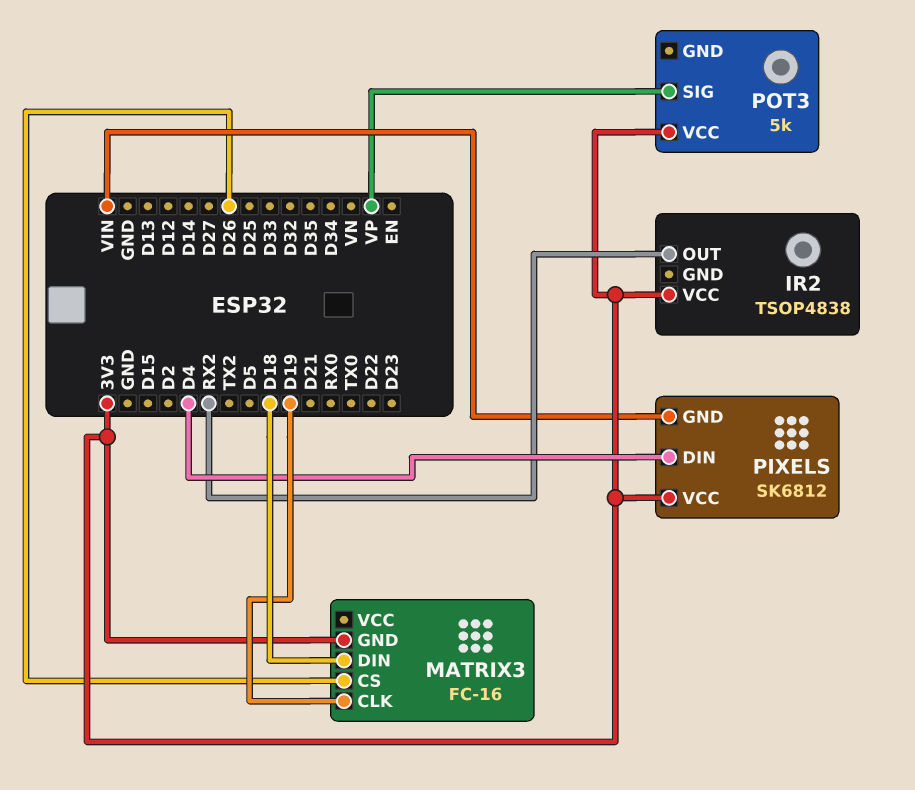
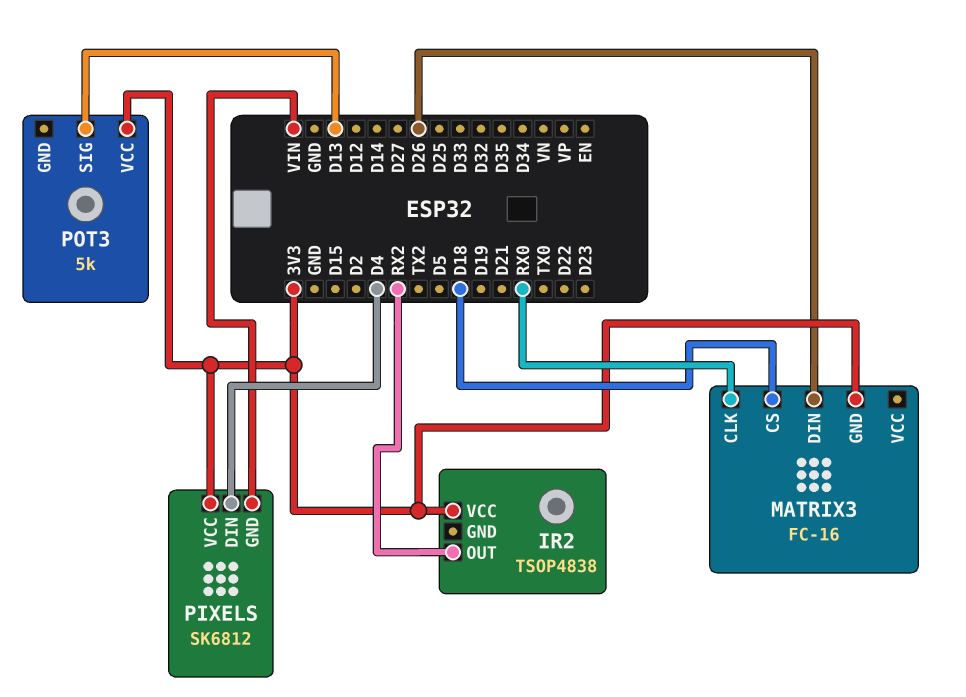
MATRIX3 pin CLK: D19 -> RX0
MATRIX3 pin CS: D26 -> D18
MATRIX3 pin DIN: D18 -> D26
POT3 pin SIG: VP -> D13

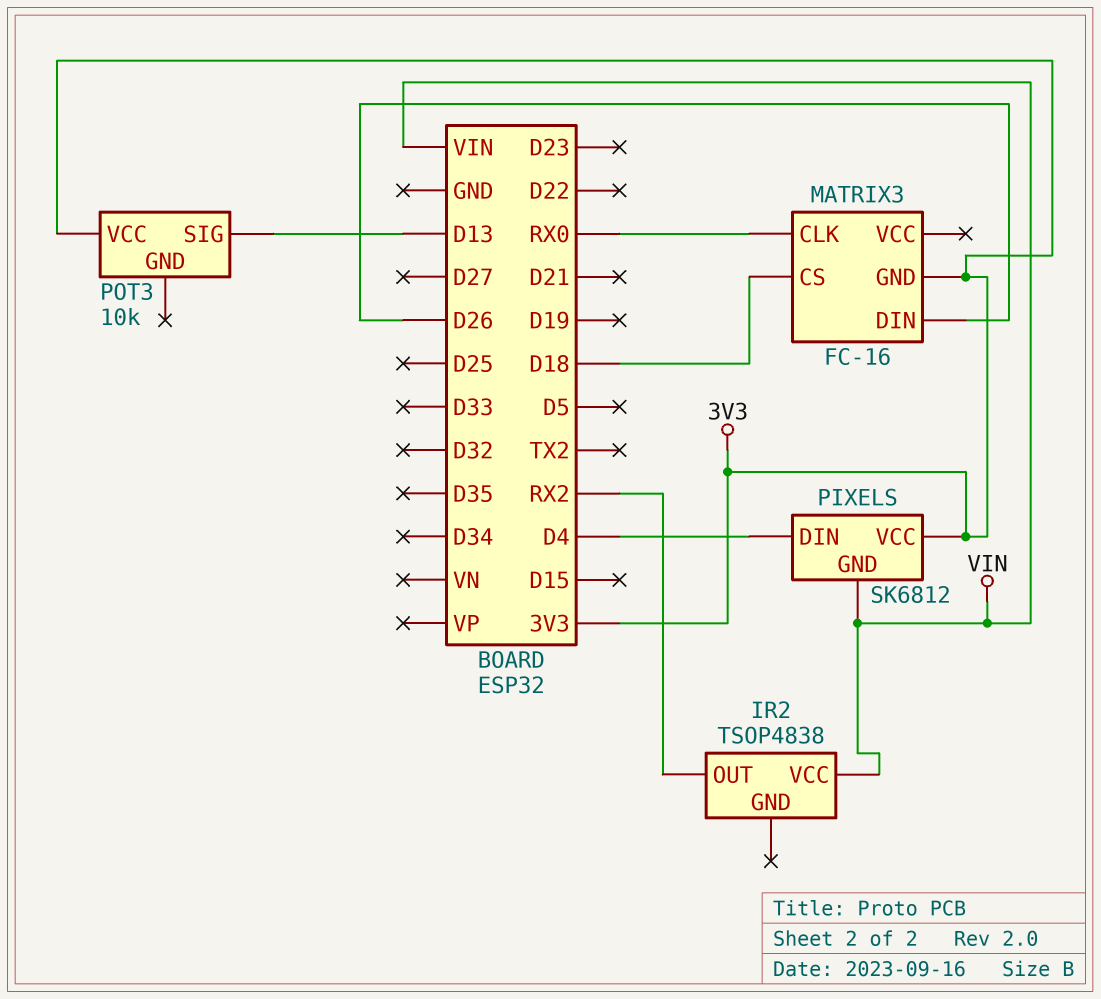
IR2 pin VCC: 3V3 -> VIN
POT3: 5k -> 10k

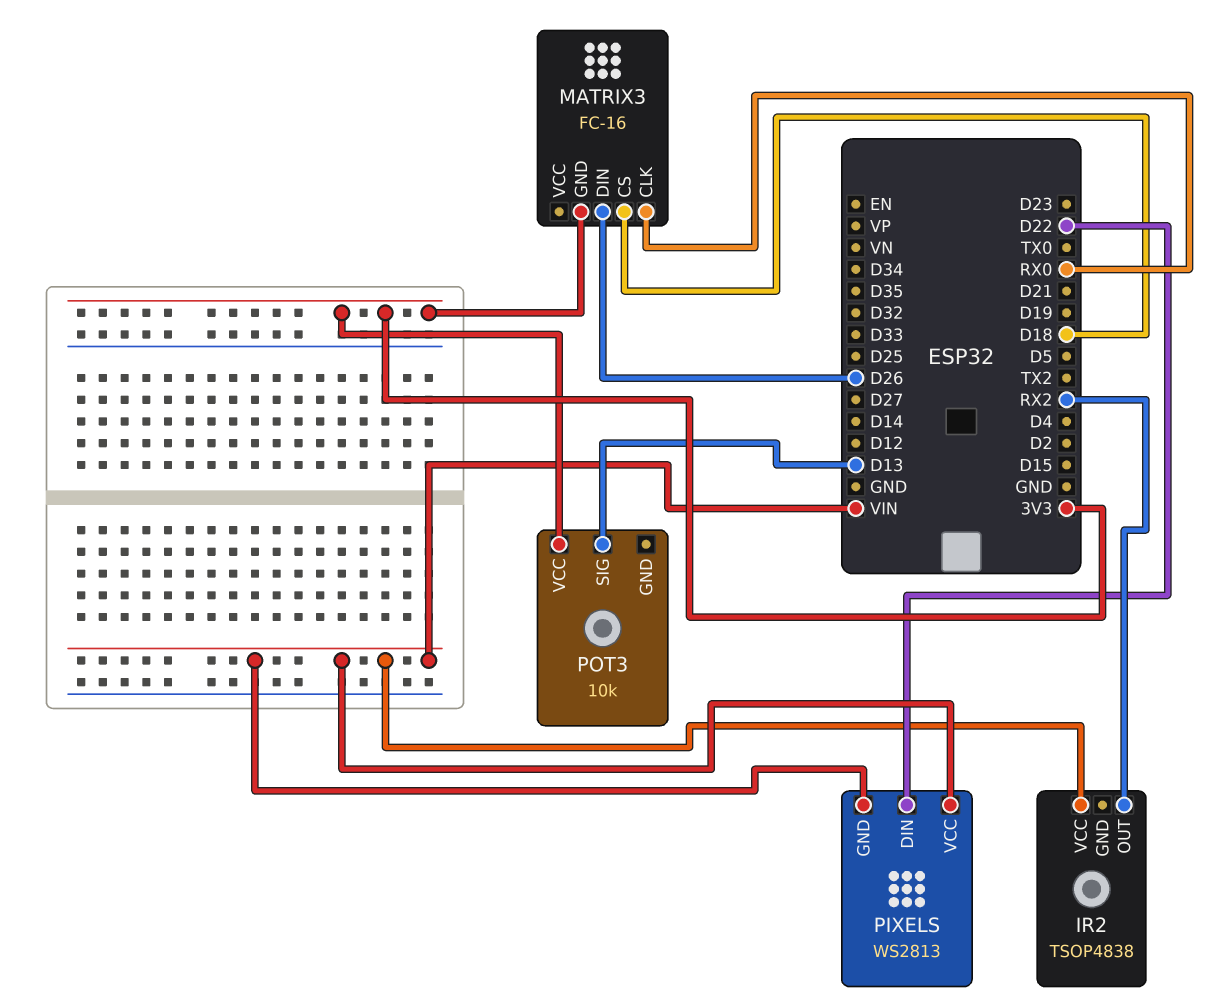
PIXELS: SK6812 -> WS2813
PIXELS pin DIN: D4 -> D22
PIXELS pin VCC: 3V3 -> VIN

